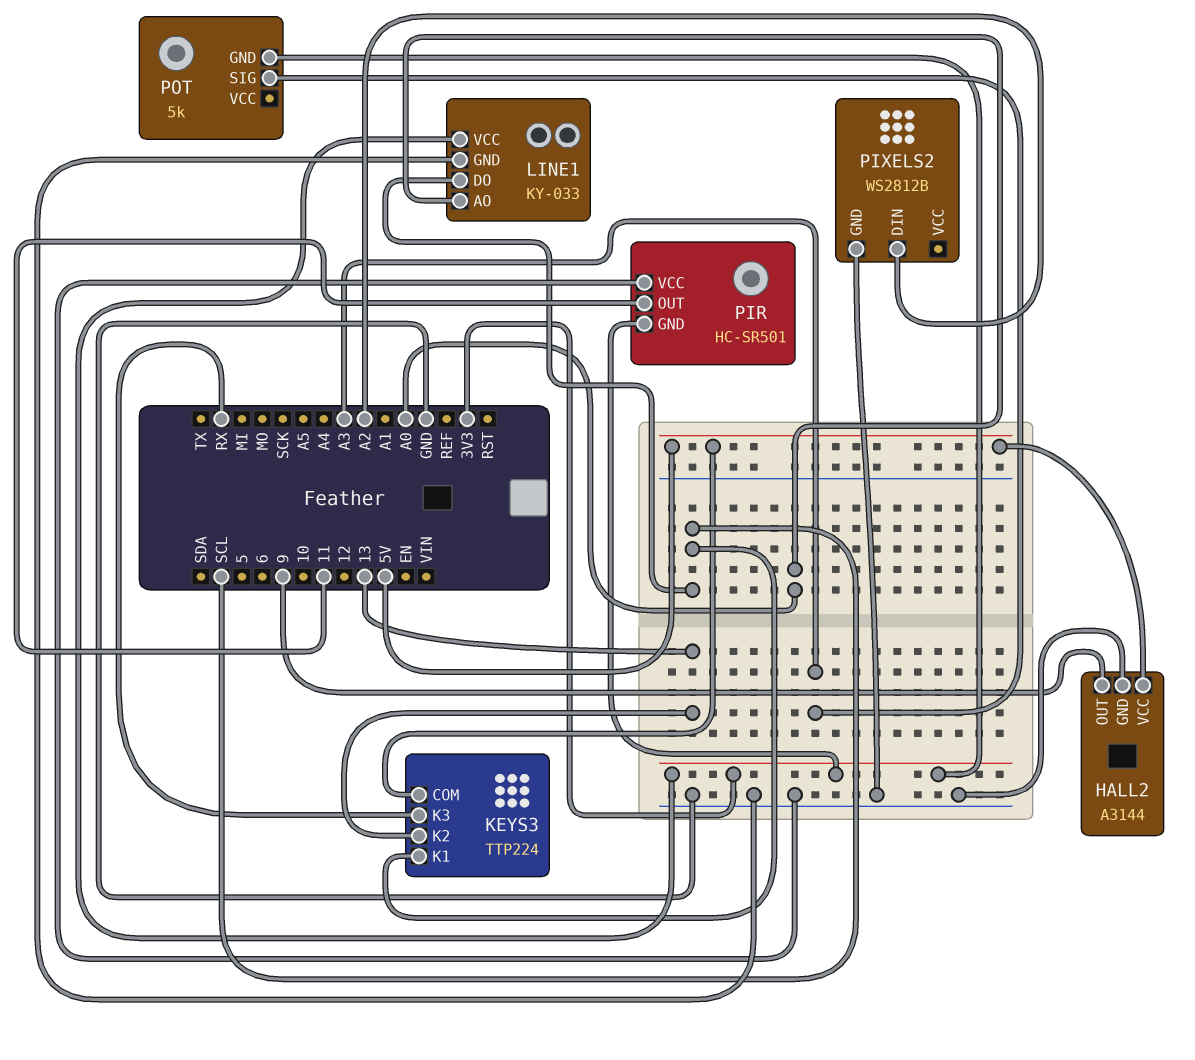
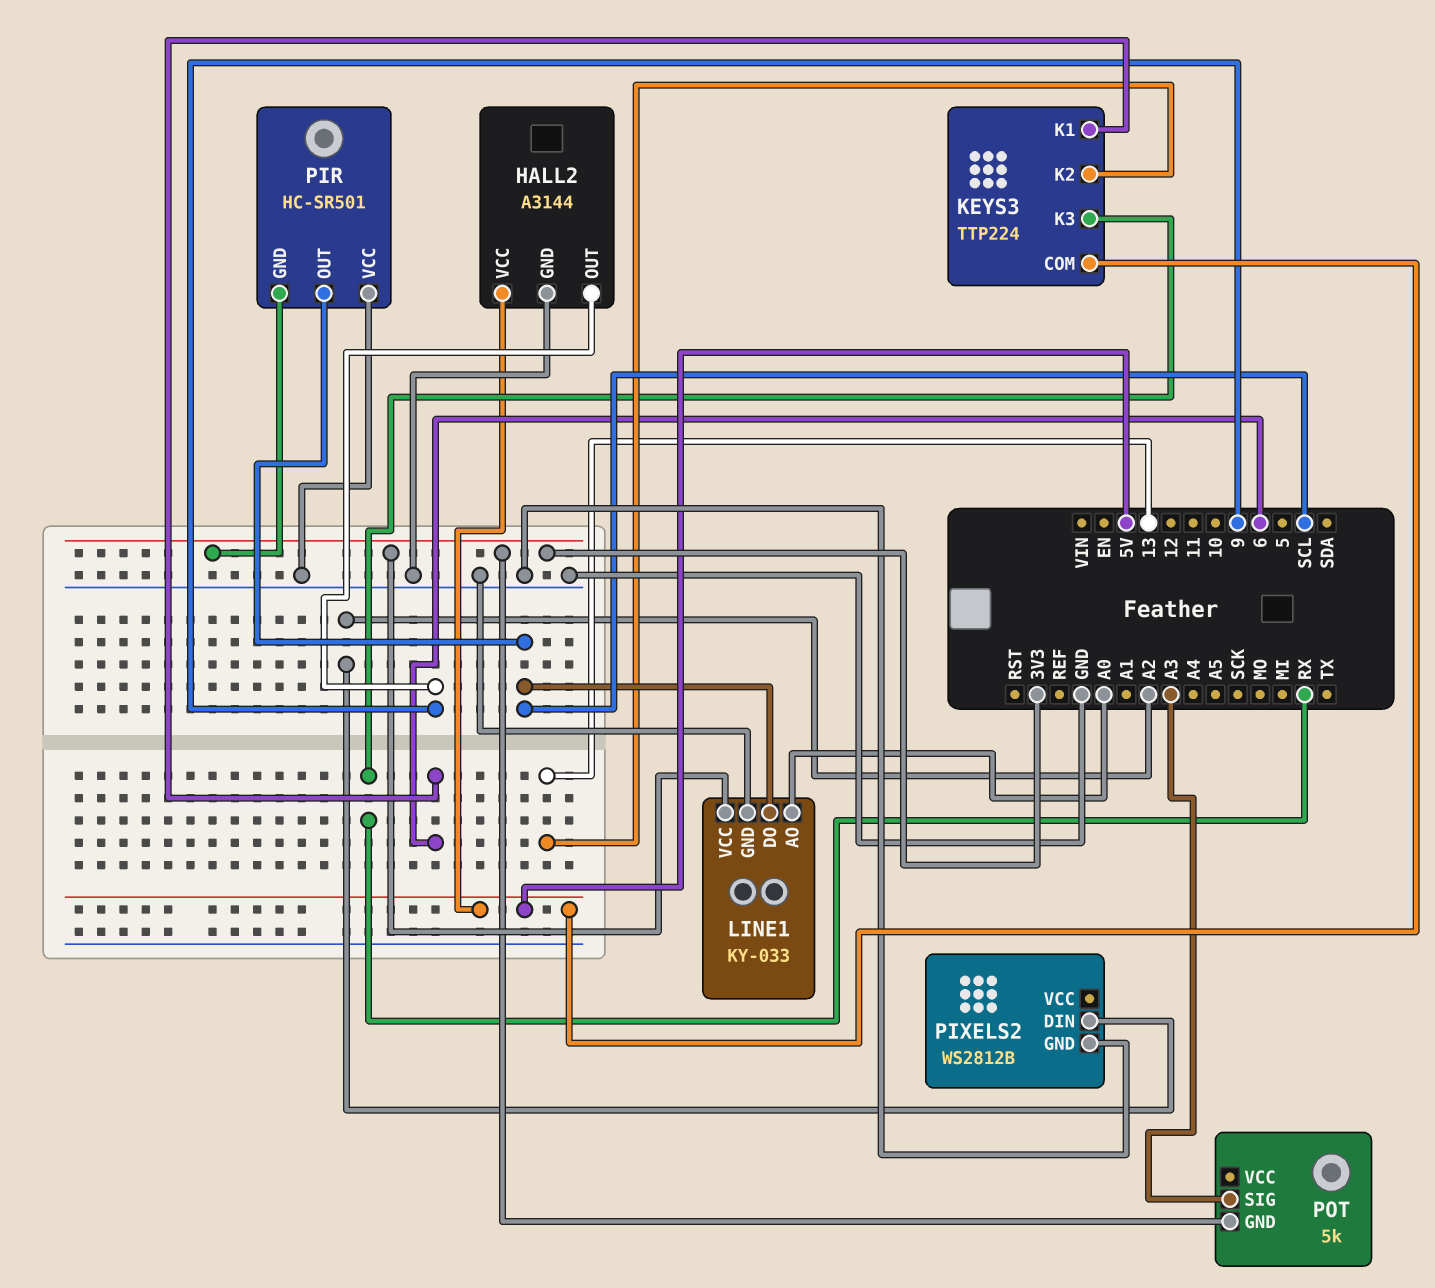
KEYS3 pin K1: SCL -> 6
PIR pin OUT: 11 -> SCL

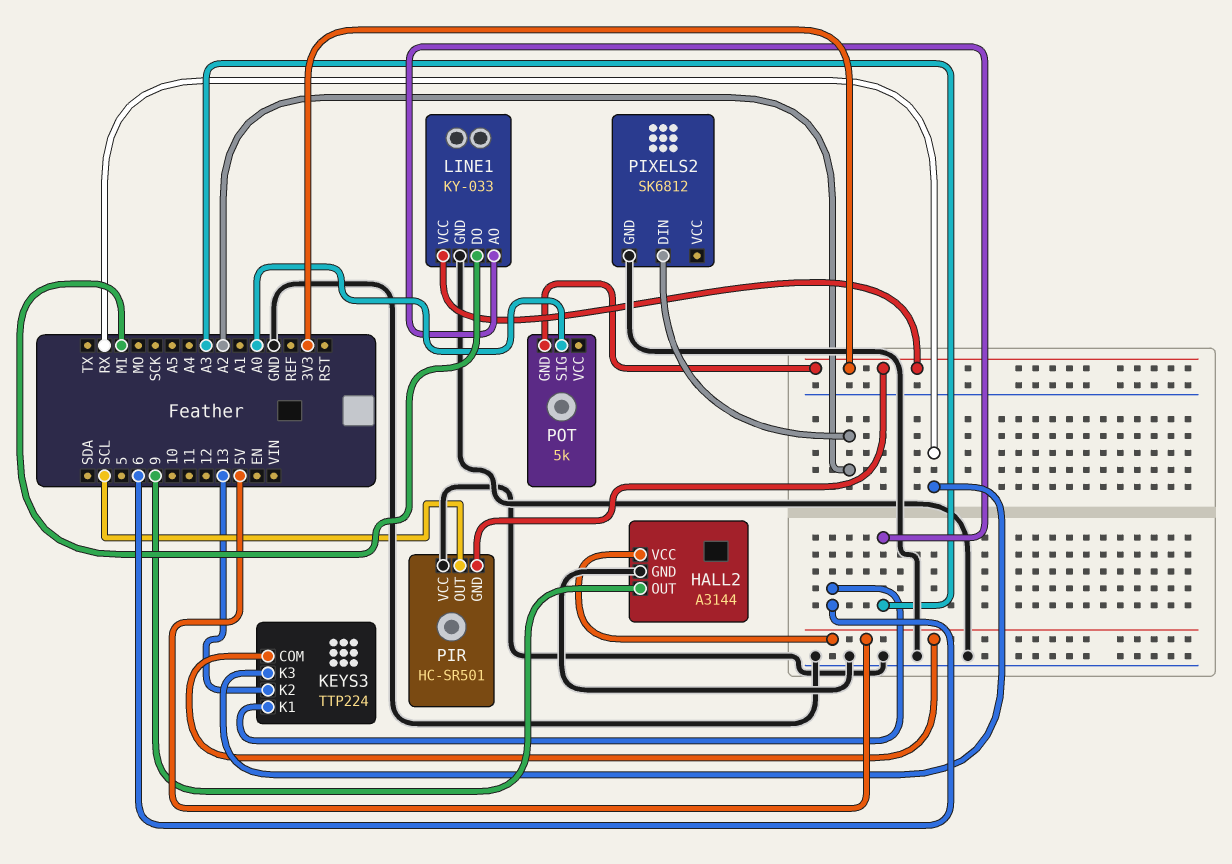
LINE1 pin AO: A0 -> A3
LINE1 pin DO: SCL -> MI
PIXELS2: WS2812B -> SK6812
POT pin SIG: A3 -> A0

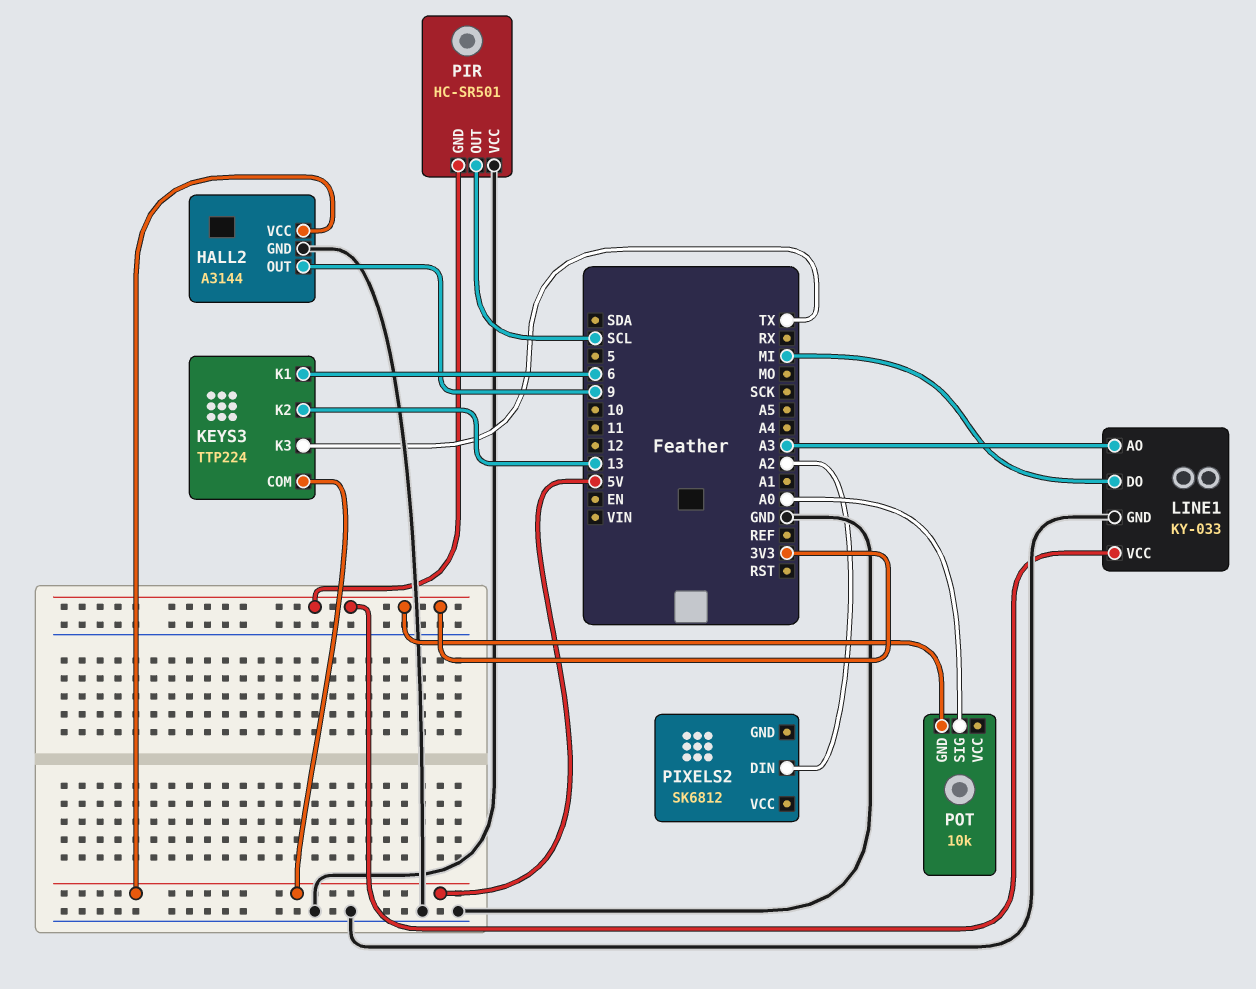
KEYS3 pin K3: RX -> TX
PIXELS2 pin GND: GND -> none
POT: 5k -> 10k

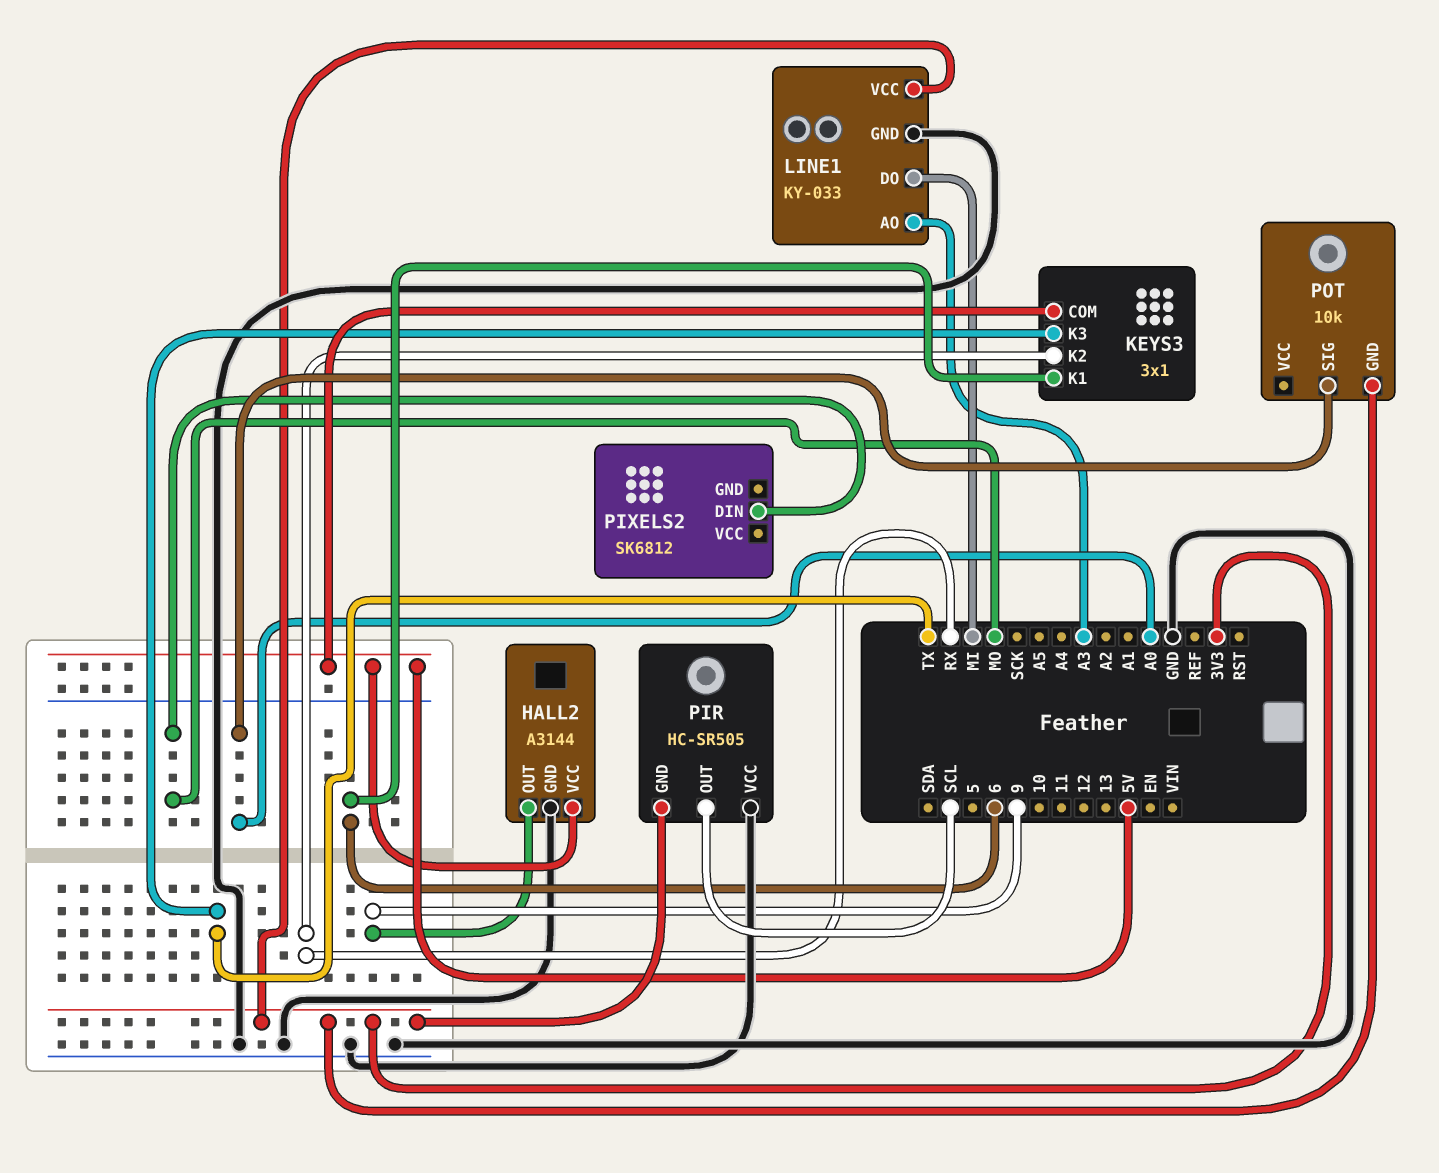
KEYS3: TTP224 -> 3x1
KEYS3 pin K2: 13 -> RX
PIR: HC-SR501 -> HC-SR505
PIXELS2 pin DIN: A2 -> MO

